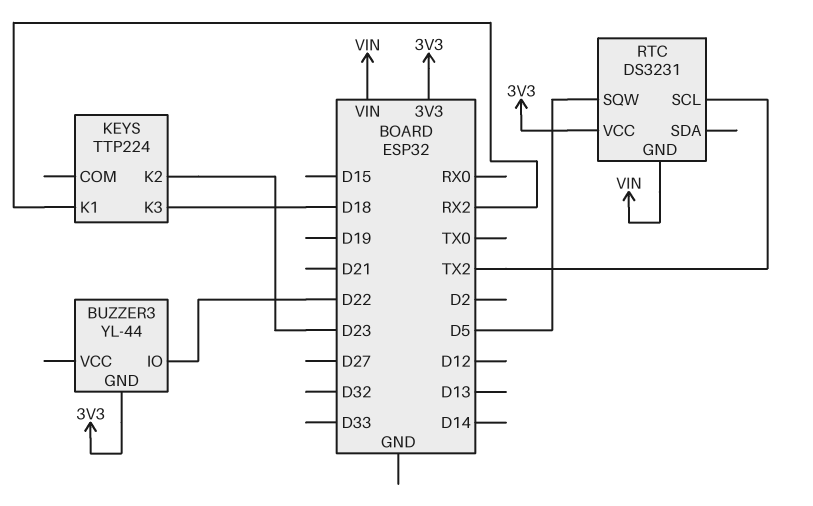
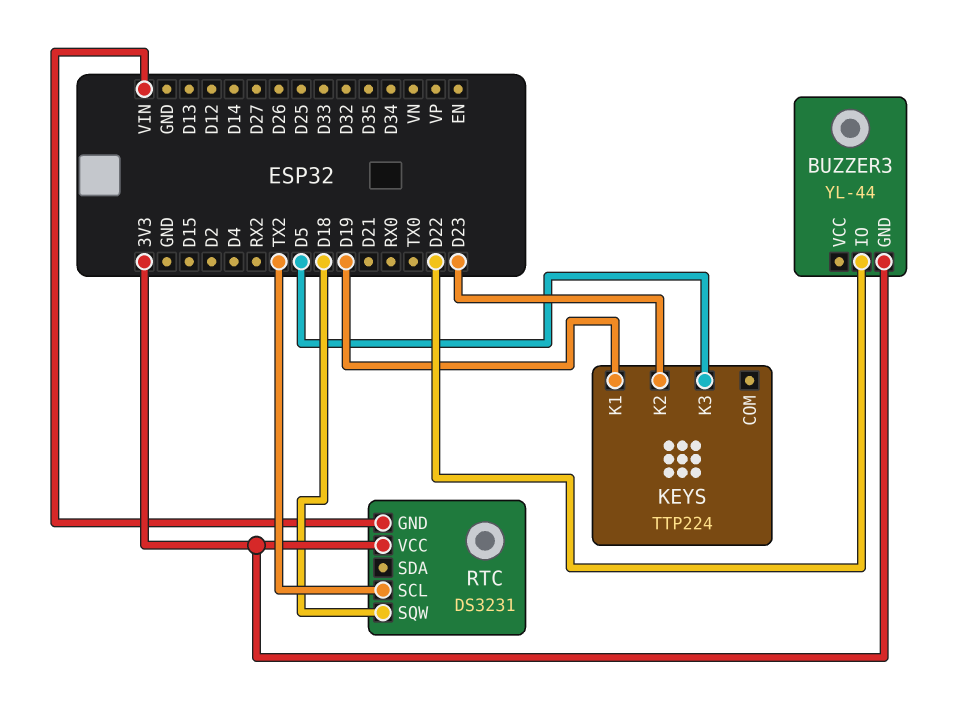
KEYS pin K1: RX2 -> D19
KEYS pin K3: D18 -> D5
RTC pin SQW: D5 -> D18

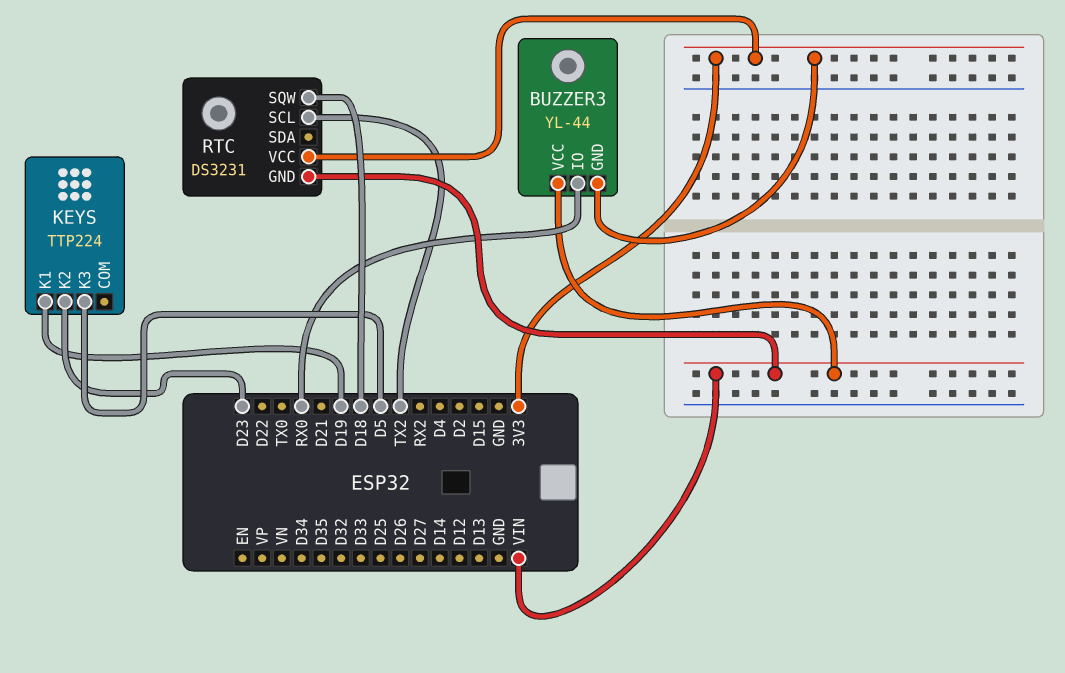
BUZZER3 pin IO: D22 -> RX0
BUZZER3 pin VCC: none -> VIN

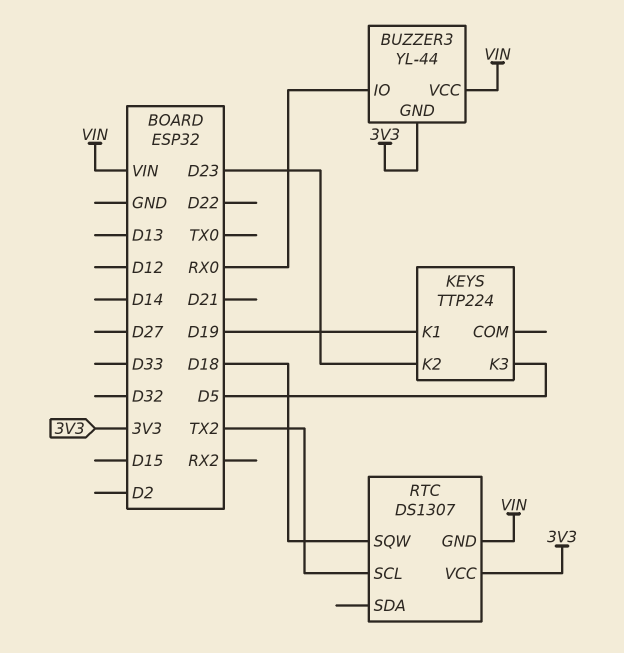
RTC: DS3231 -> DS1307

